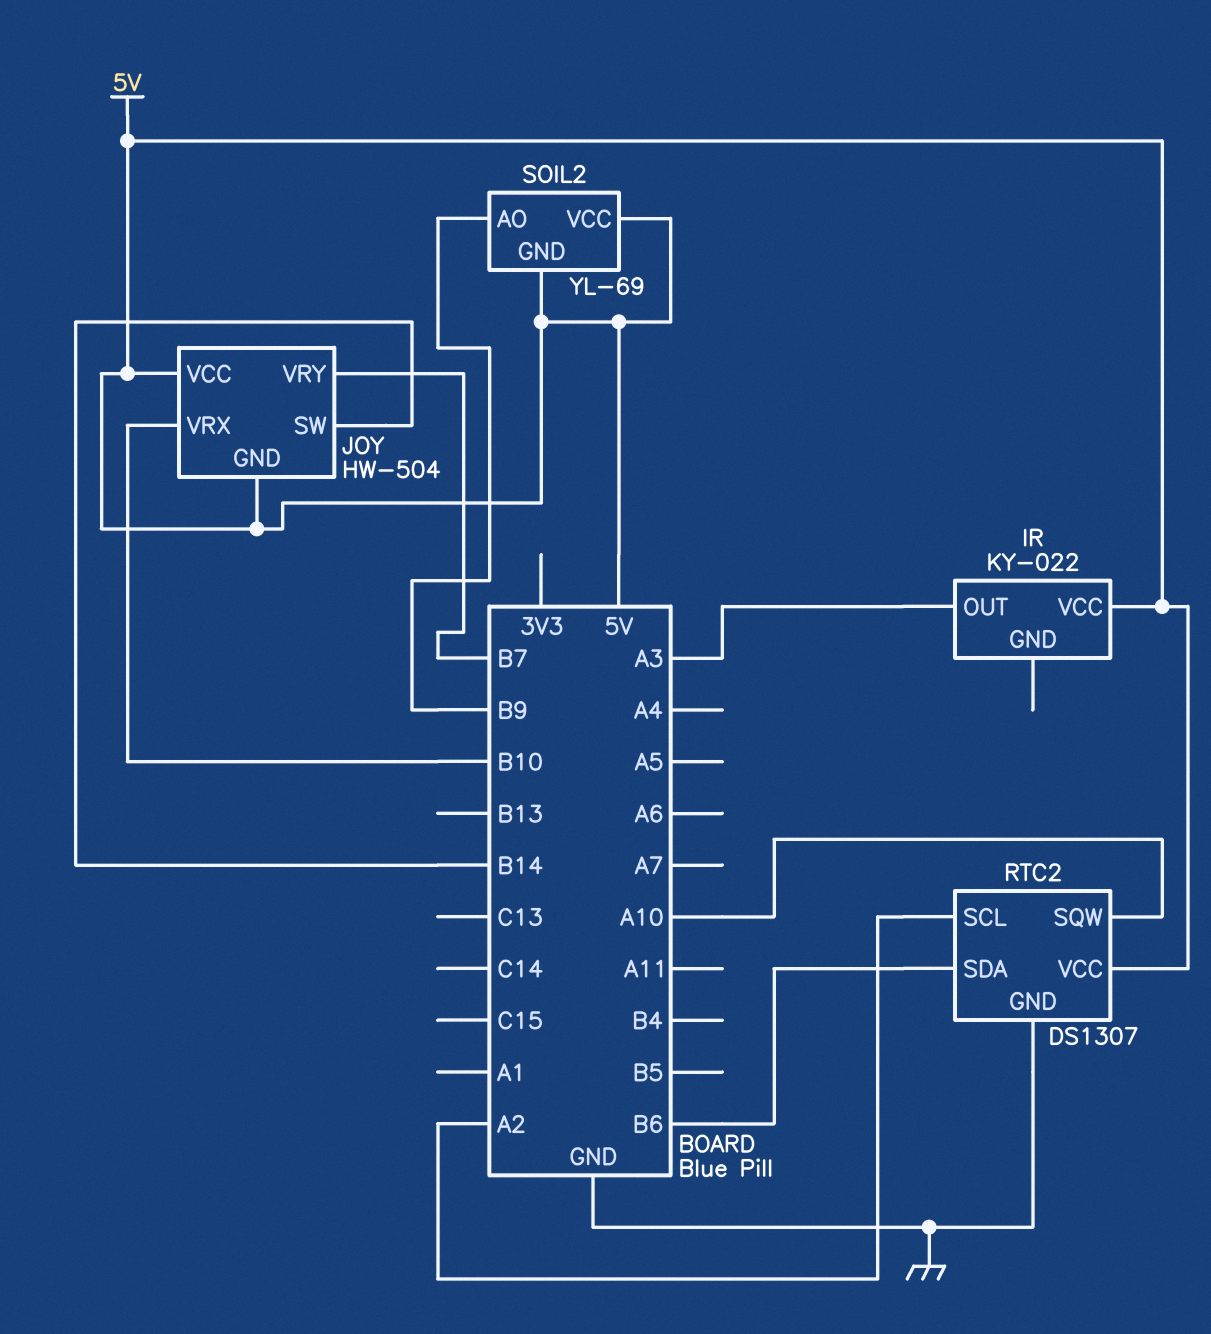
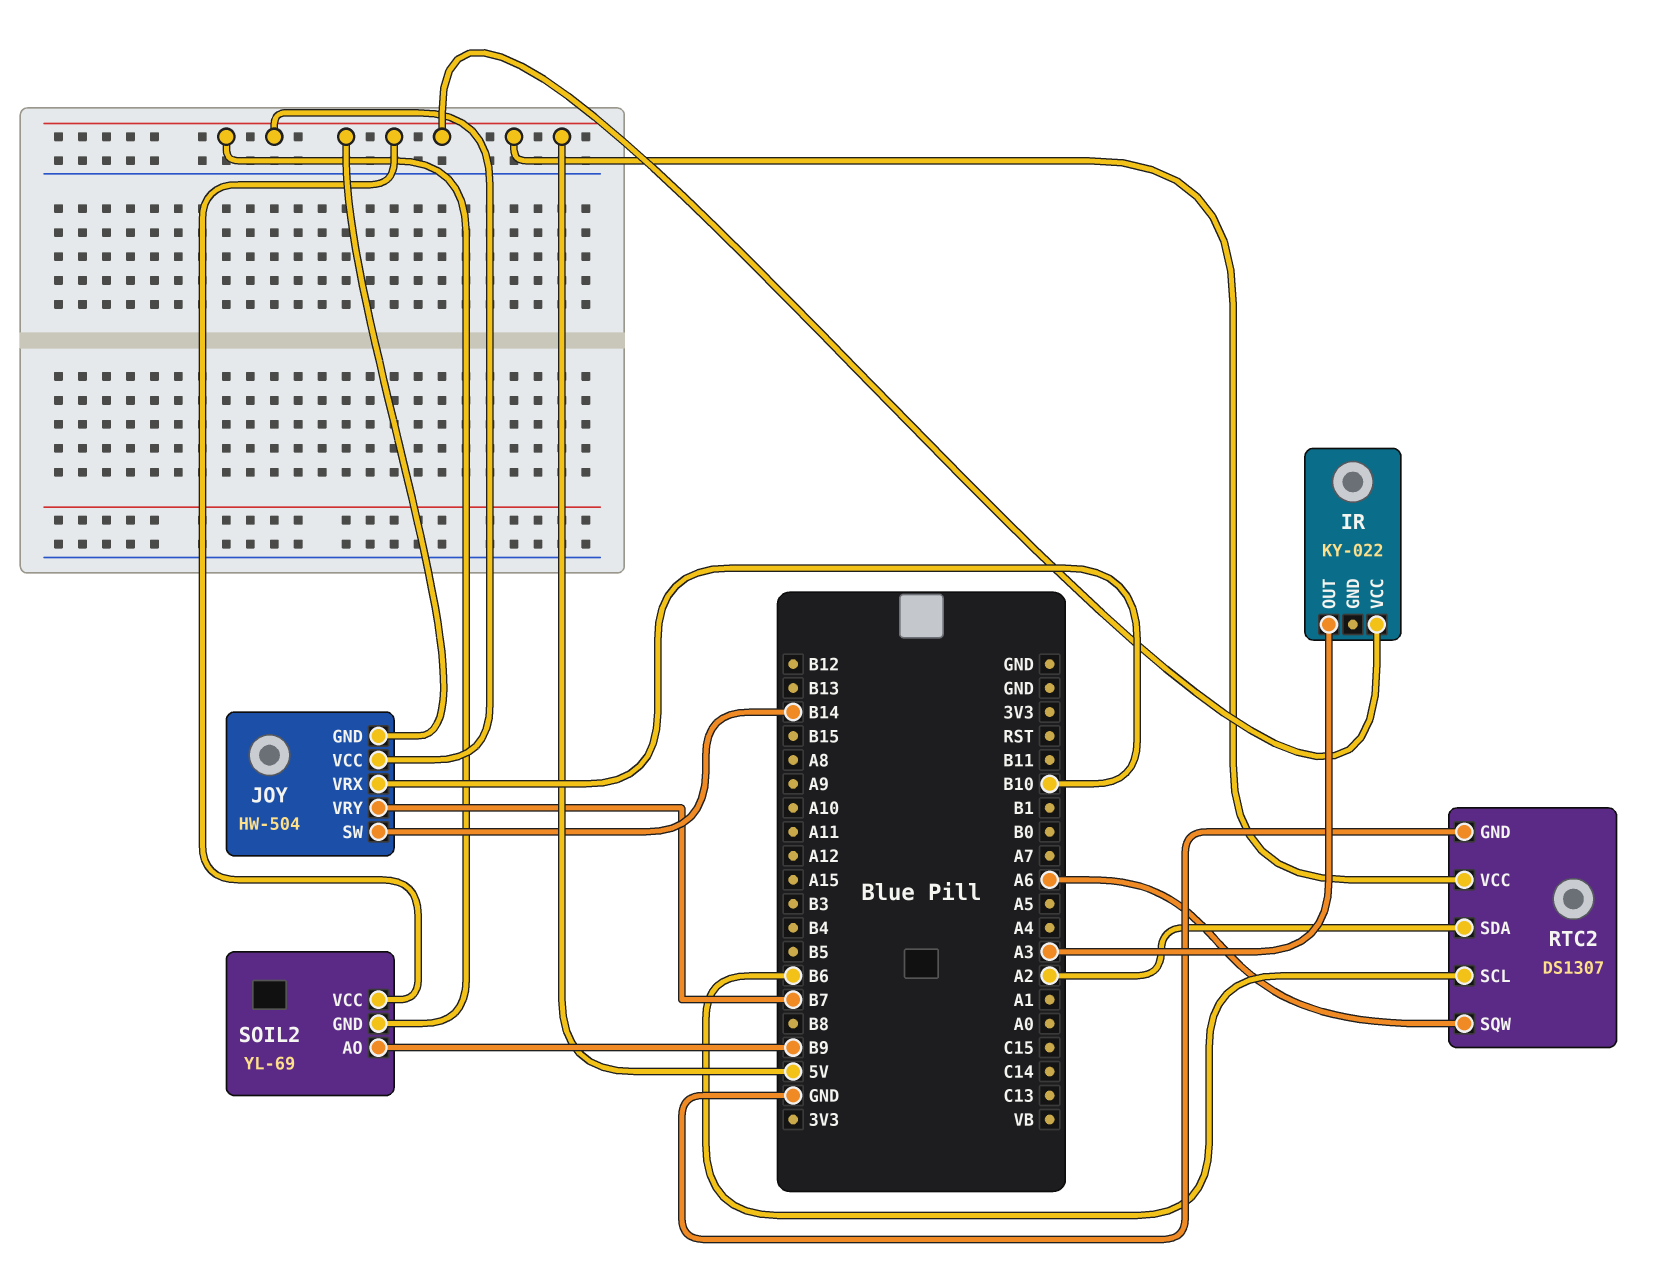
RTC2 pin SCL: A2 -> B6
RTC2 pin SDA: B6 -> A2
RTC2 pin SQW: A10 -> A6

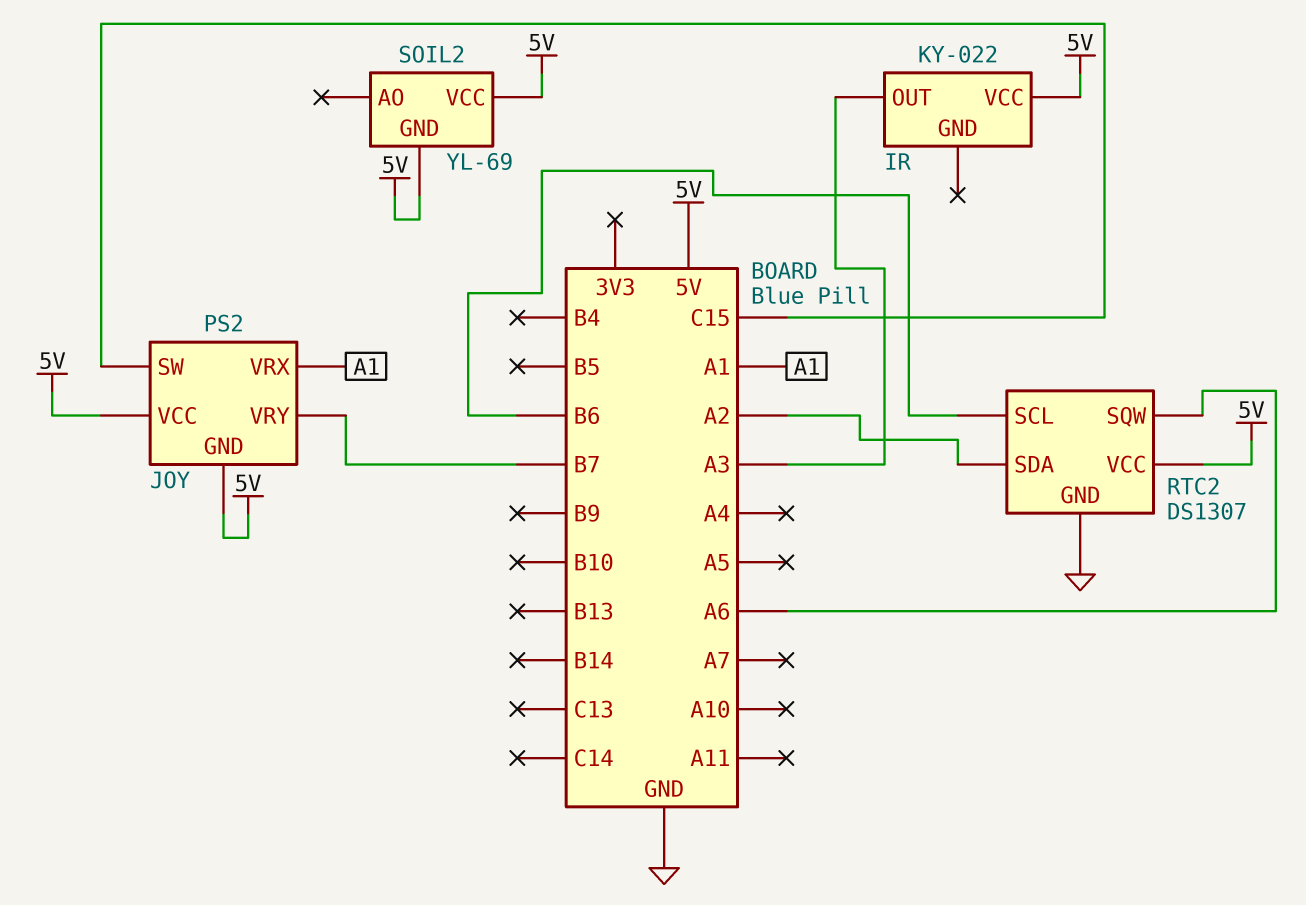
JOY: HW-504 -> PS2
JOY pin SW: B14 -> C15
JOY pin VRX: B10 -> A1
SOIL2 pin AO: B9 -> none

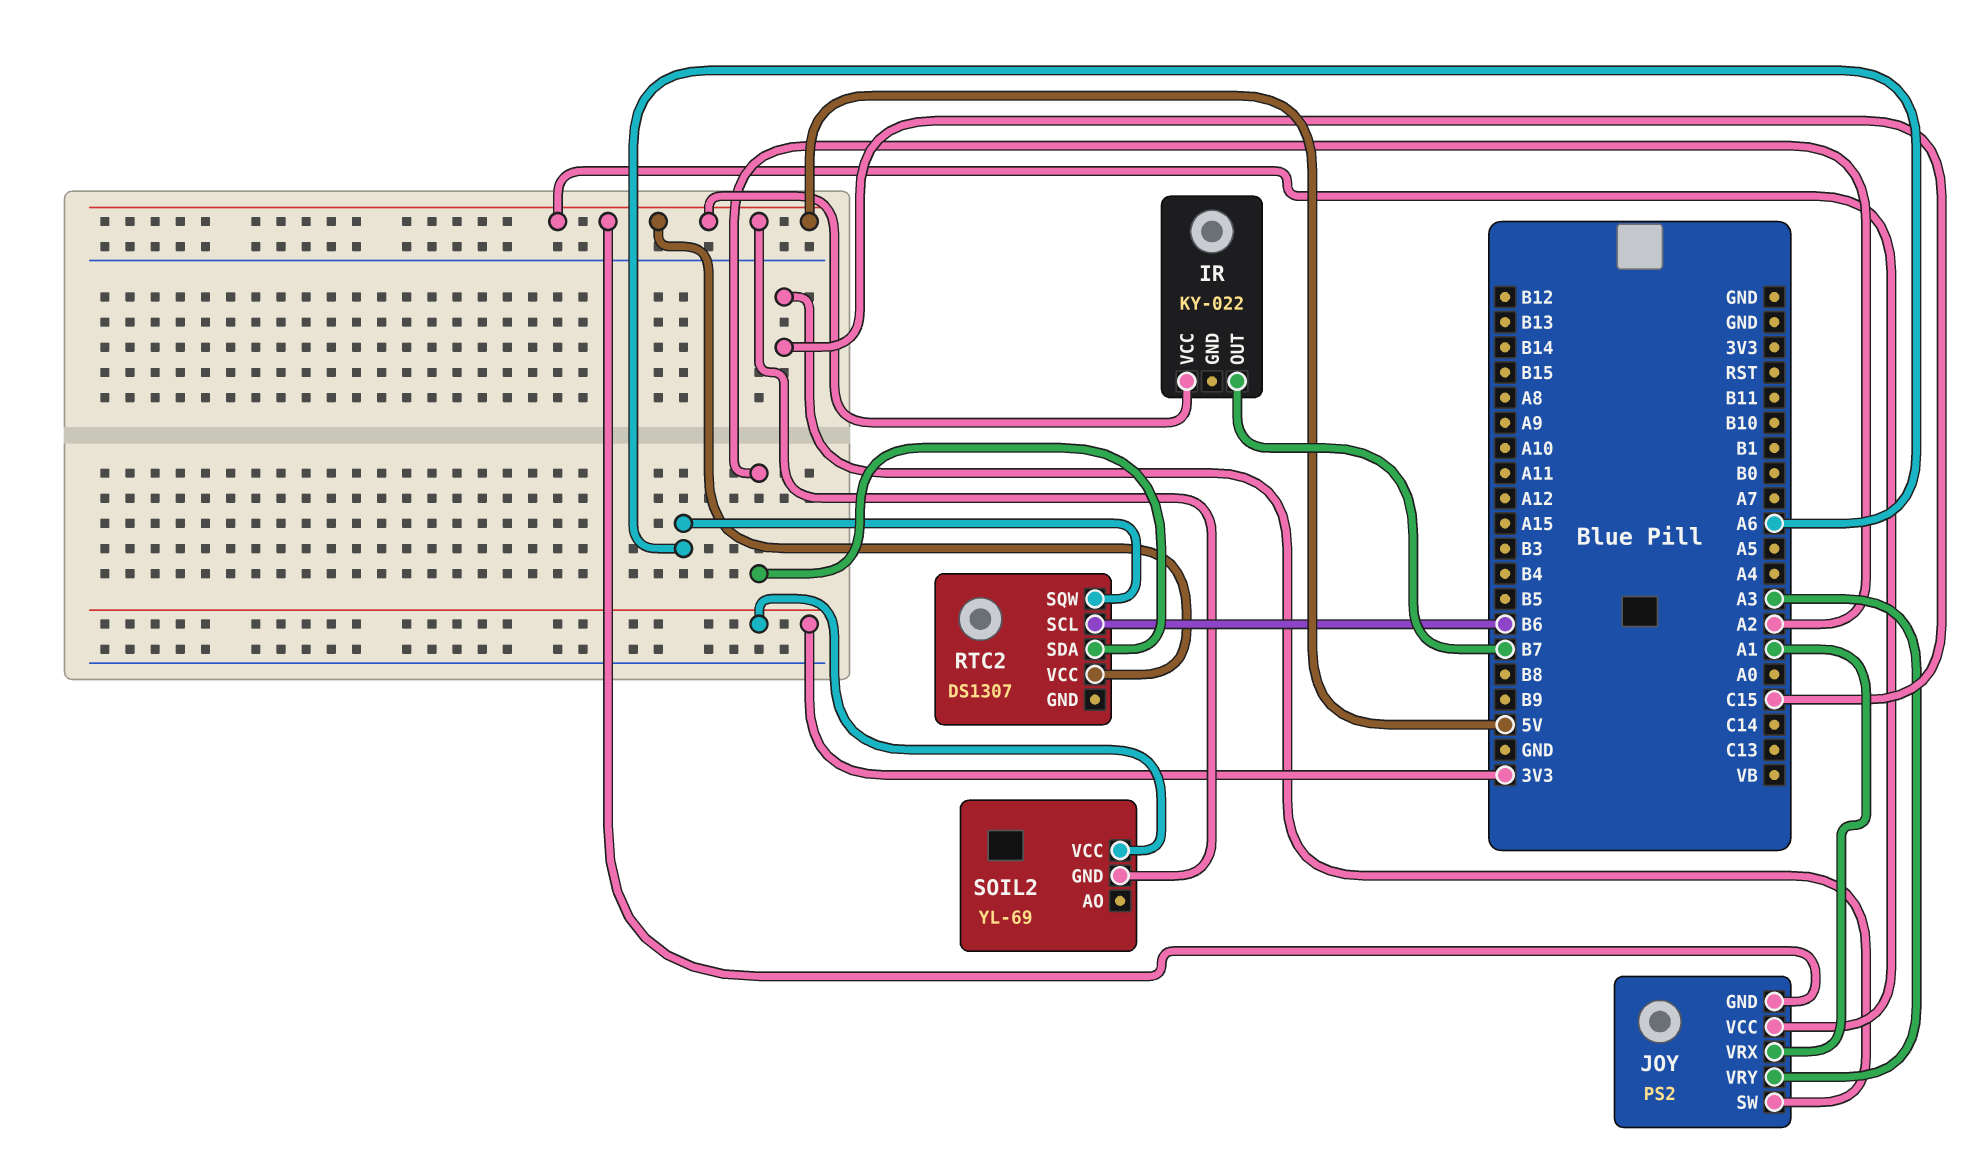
IR pin OUT: A3 -> B7
JOY pin VRY: B7 -> A3
RTC2 pin GND: GND -> none
SOIL2 pin VCC: 5V -> 3V3

